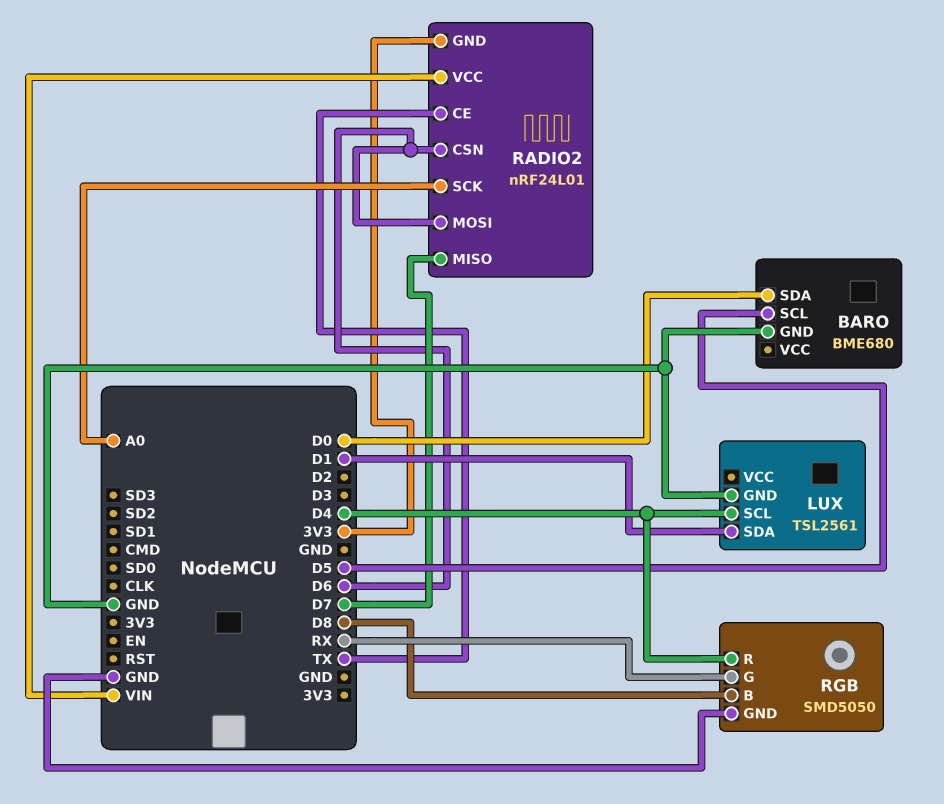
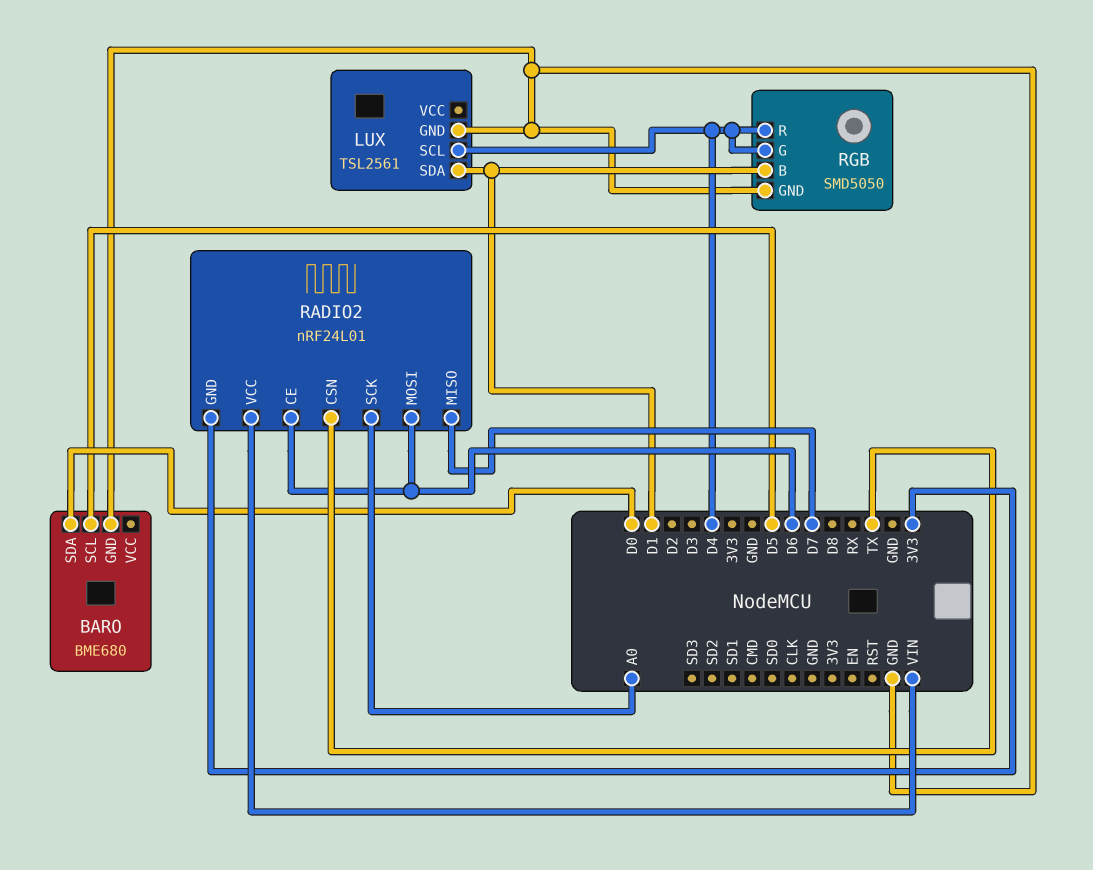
RADIO2 pin CE: TX -> D6
RADIO2 pin CSN: D6 -> TX
RGB pin B: D8 -> D1
RGB pin G: RX -> D4

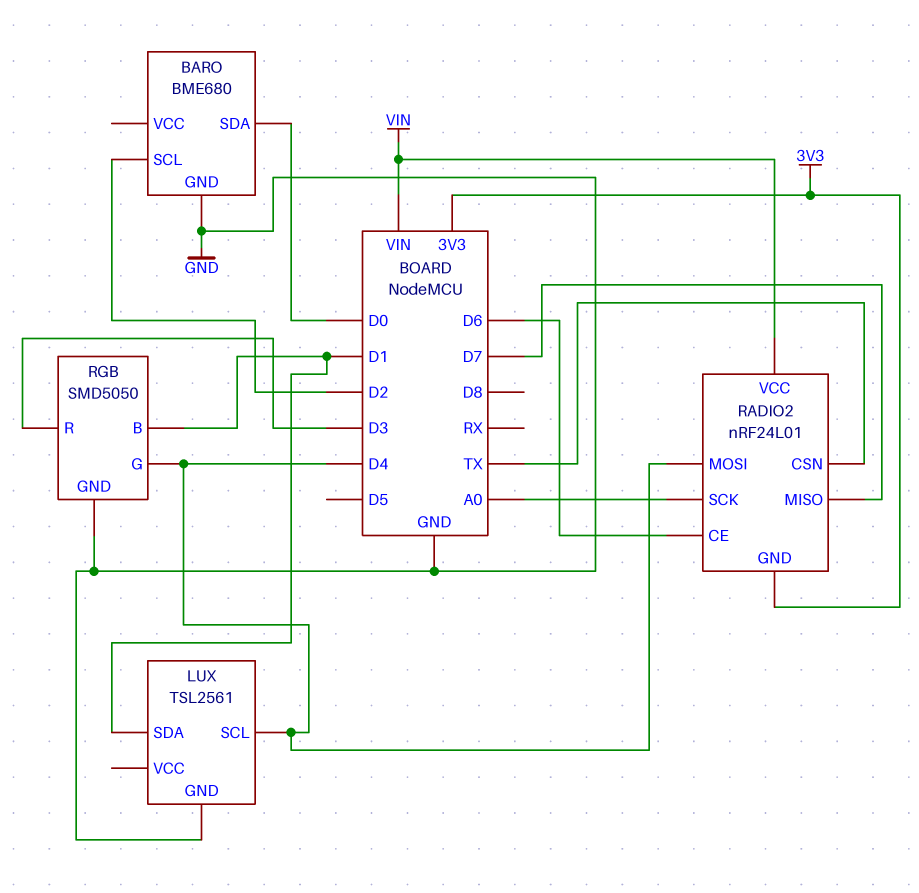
BARO pin SCL: D5 -> D2
RADIO2 pin MOSI: D6 -> D4
RGB pin R: D4 -> D3

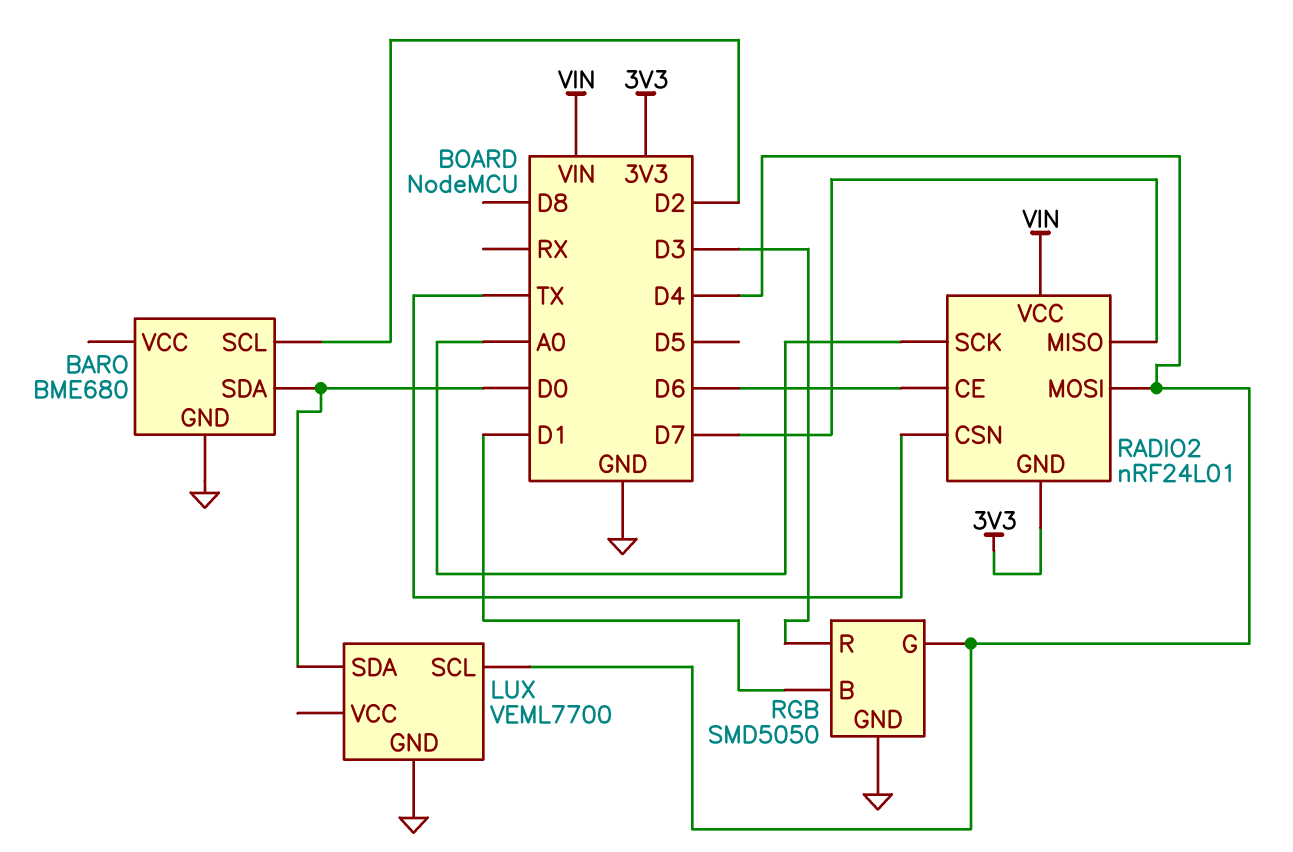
LUX: TSL2561 -> VEML7700
LUX pin SDA: D1 -> D0

